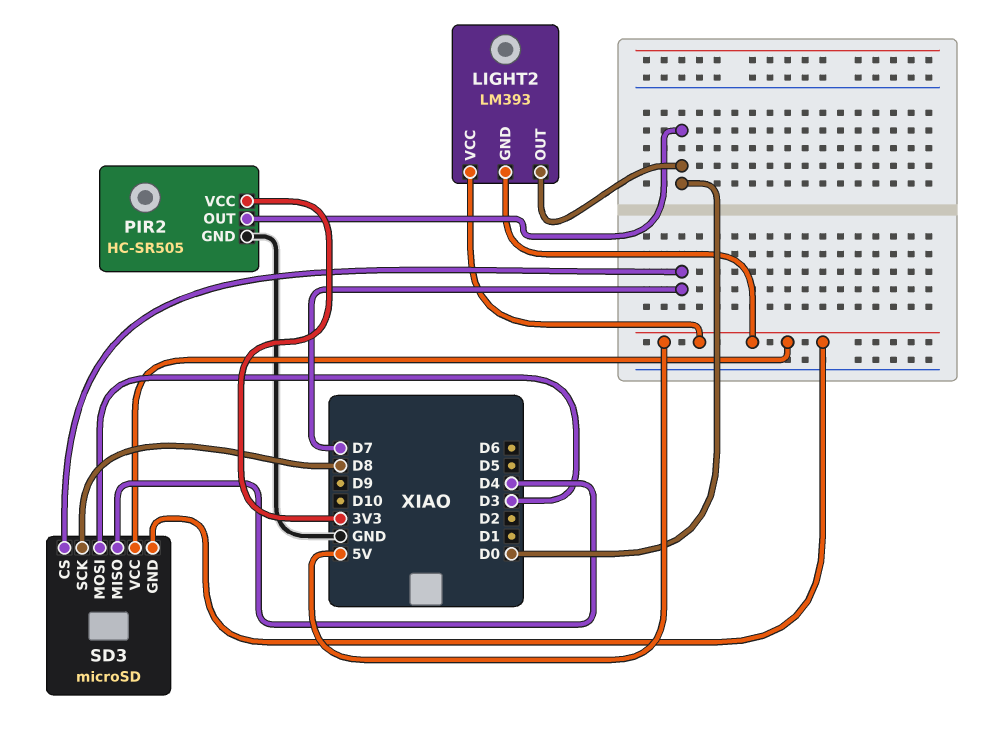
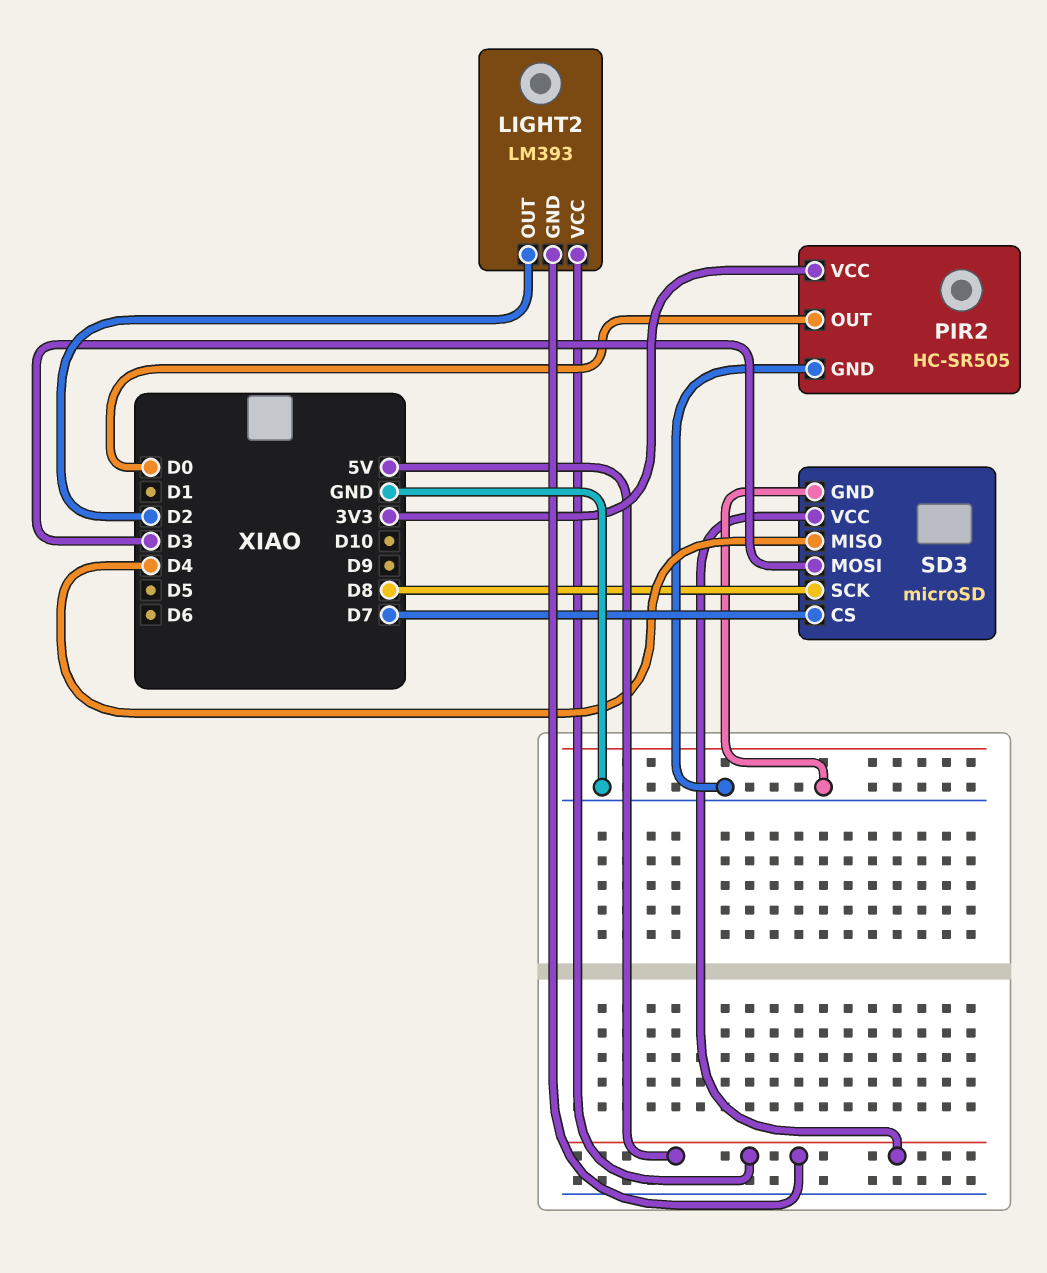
LIGHT2 pin OUT: D0 -> D2
SD3 pin GND: 5V -> GND

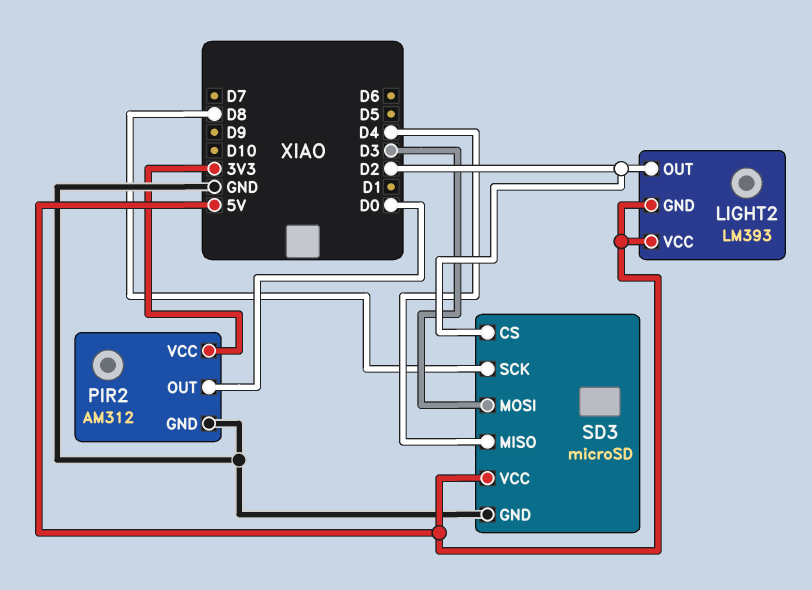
PIR2: HC-SR505 -> AM312
SD3 pin CS: D7 -> D2

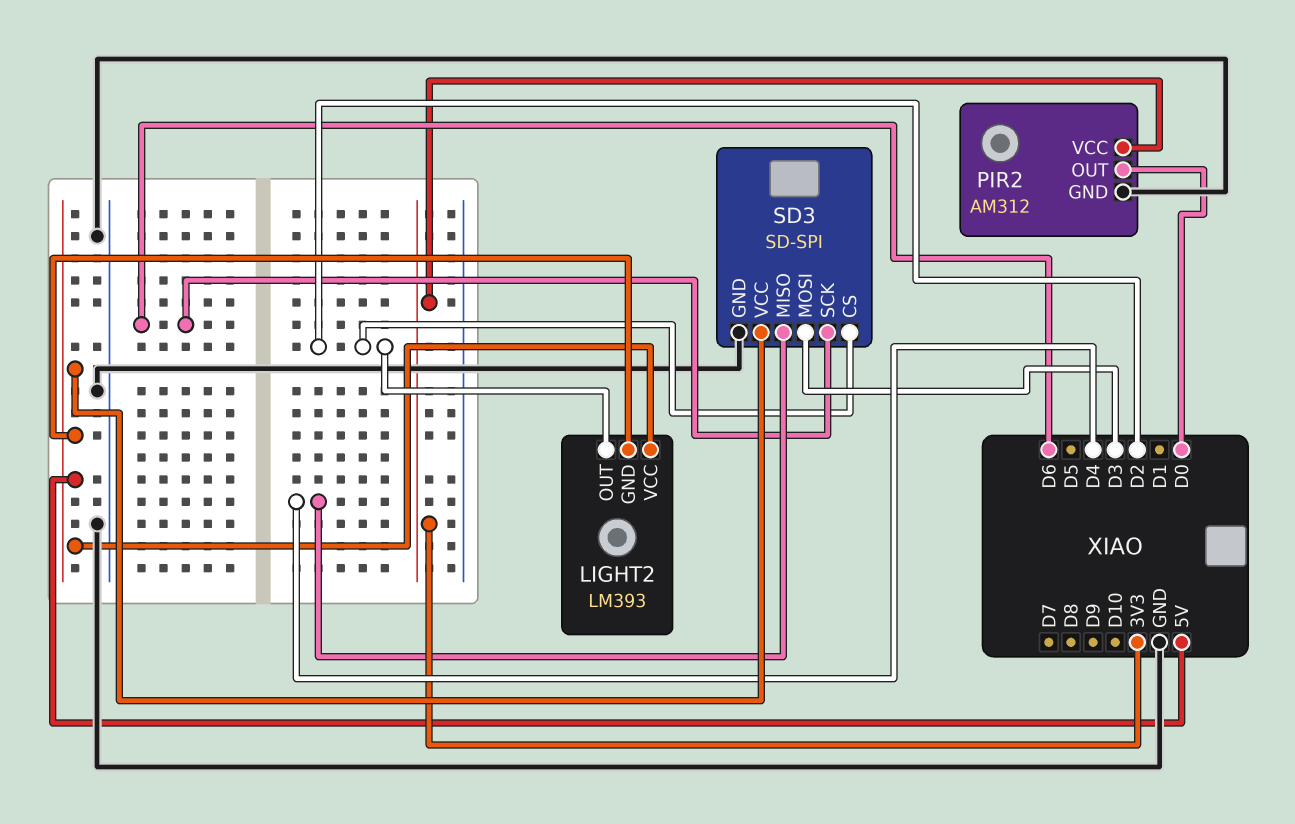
SD3: microSD -> SD-SPI
SD3 pin SCK: D8 -> D6

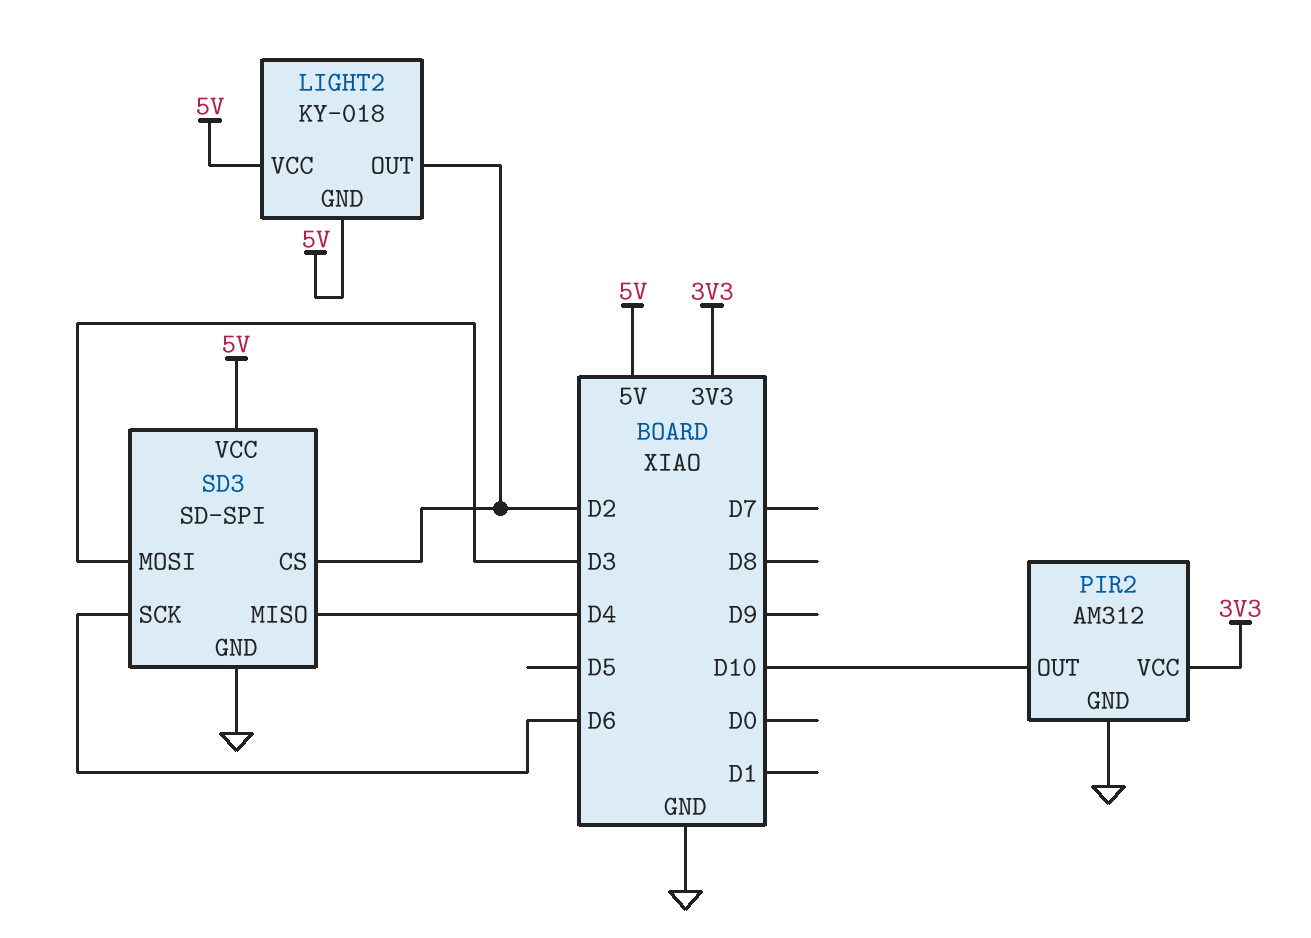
LIGHT2: LM393 -> KY-018
PIR2 pin OUT: D0 -> D10

